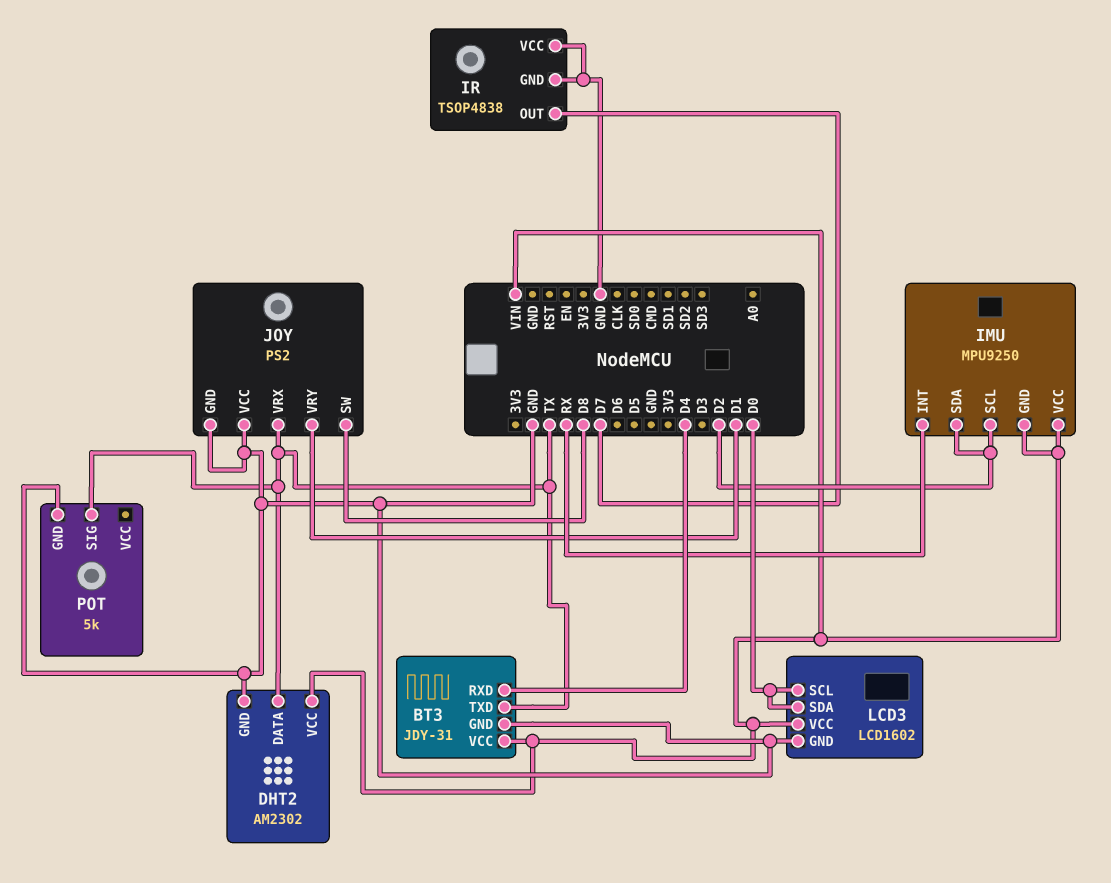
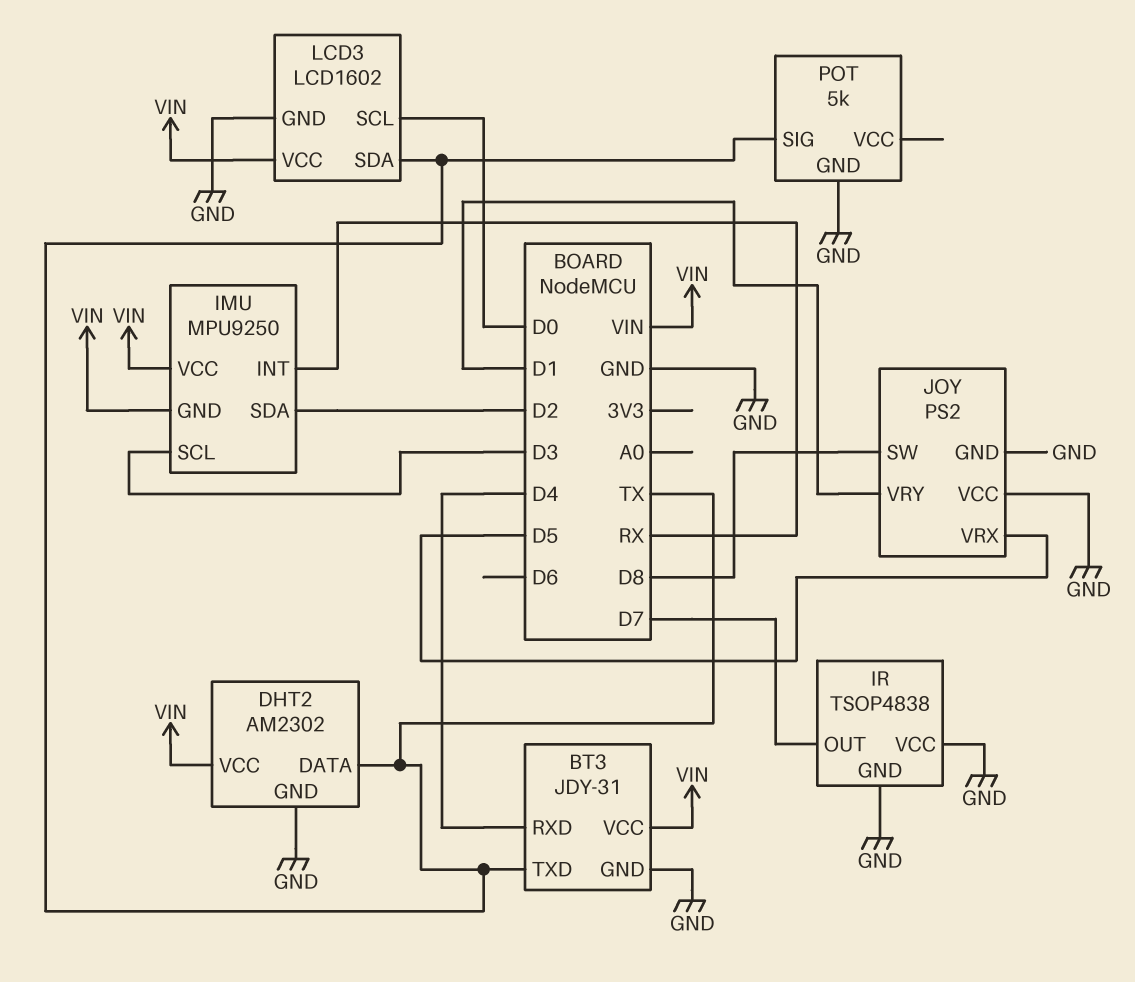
IMU pin SCL: D2 -> D3
JOY pin VRX: TX -> D5
LCD3 pin SDA: D0 -> TX

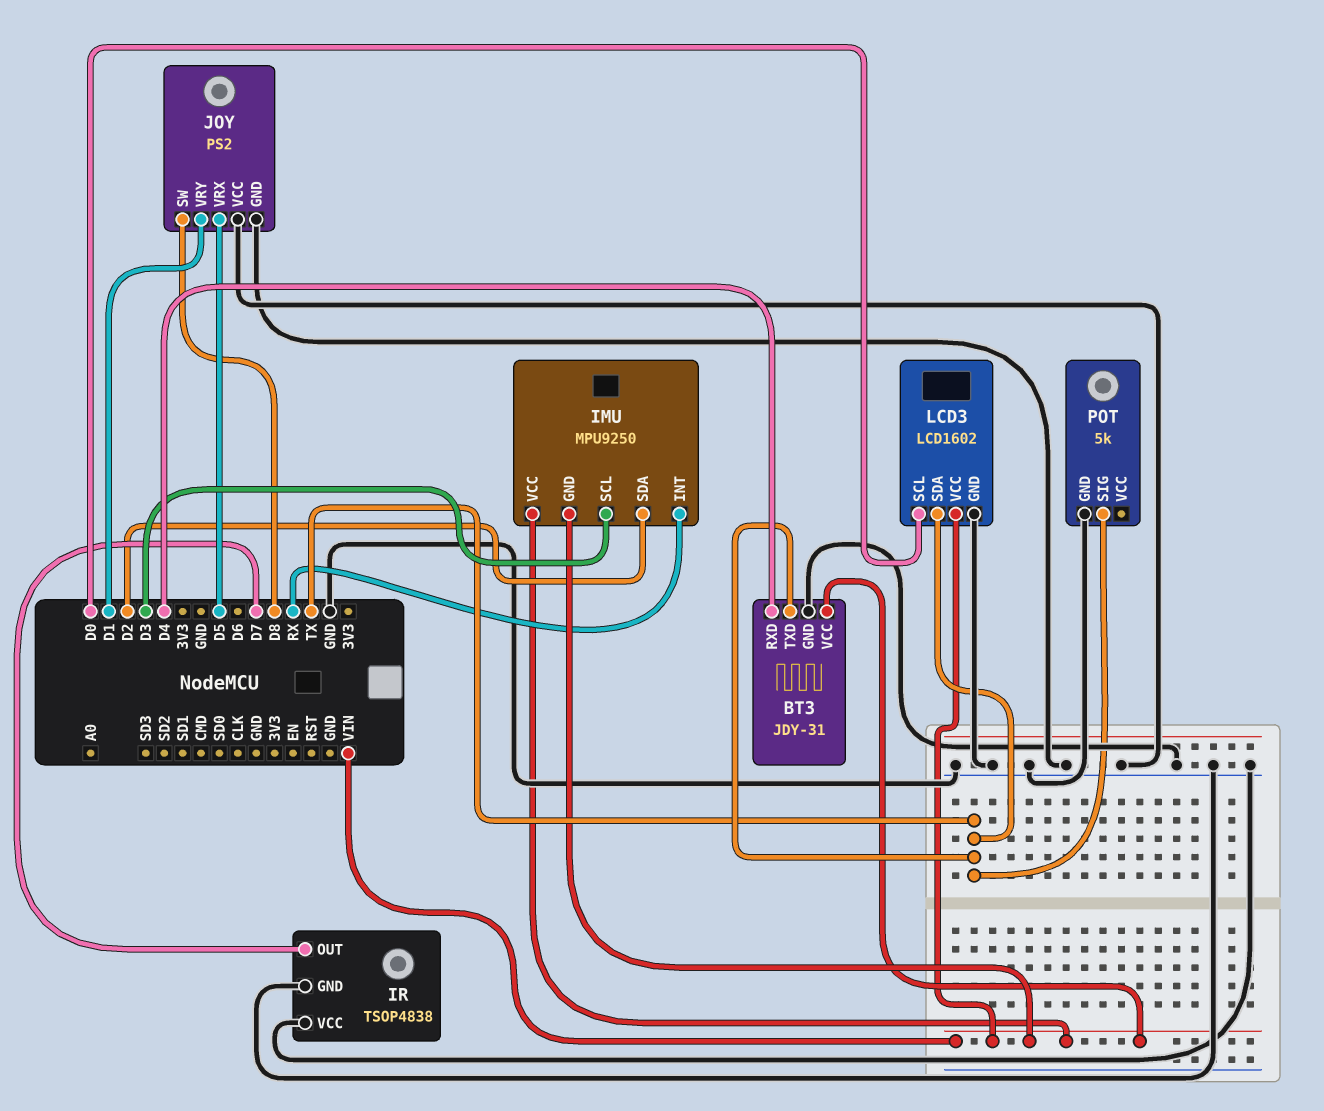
DHT2: AM2302 -> none
DHT2 pin DATA: TX -> none
DHT2 pin GND: GND -> none
DHT2 pin VCC: VIN -> none

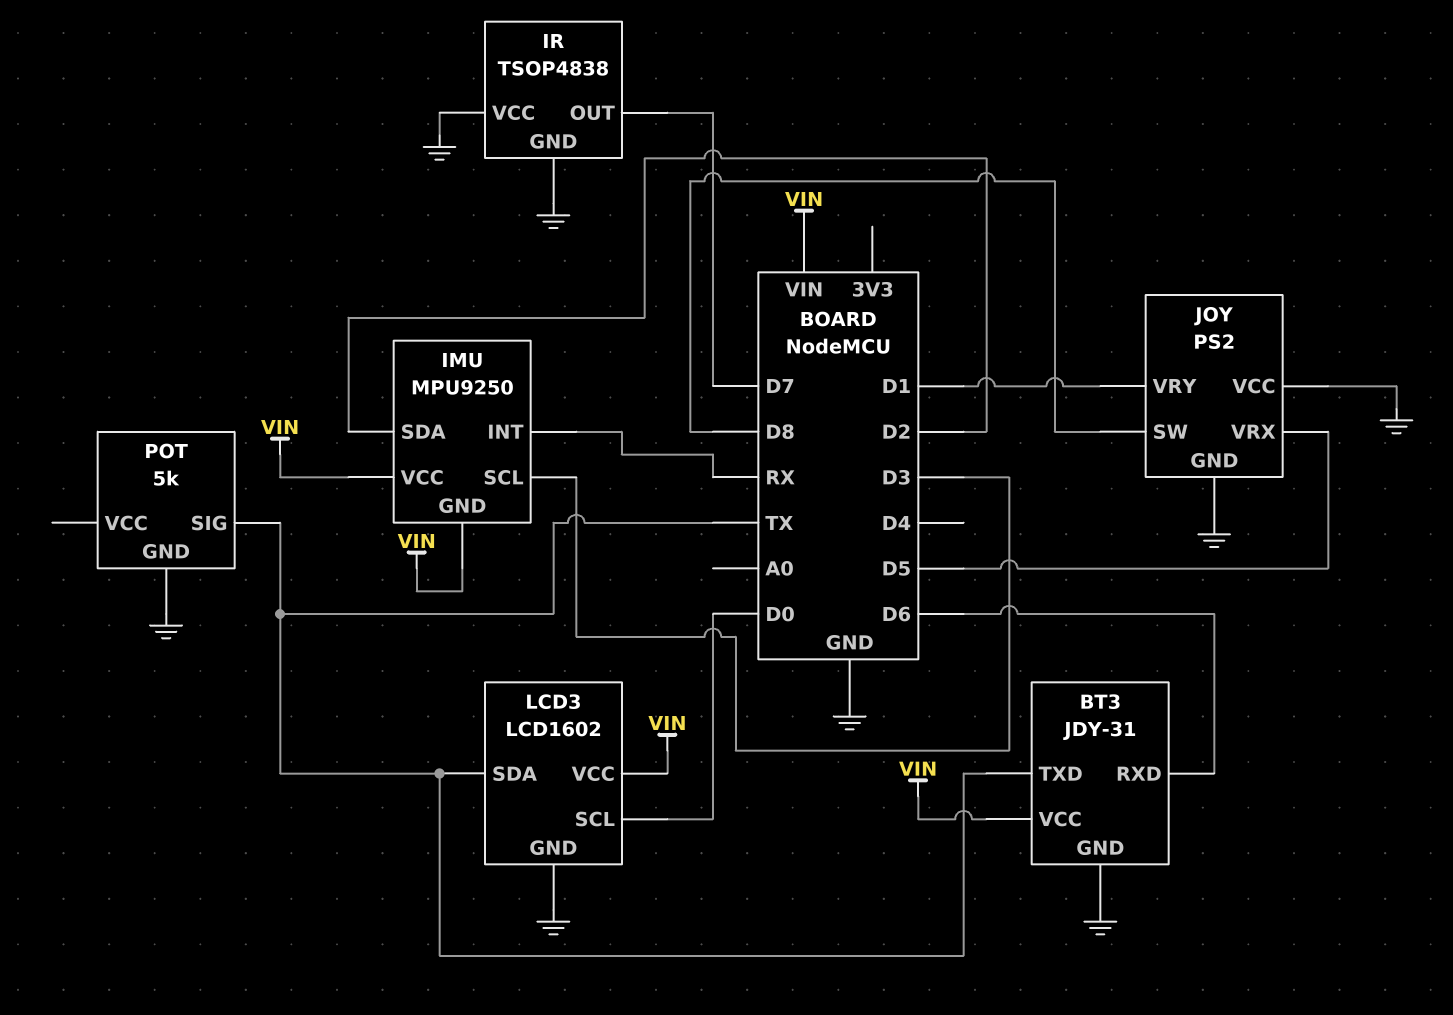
BT3 pin RXD: D4 -> D6

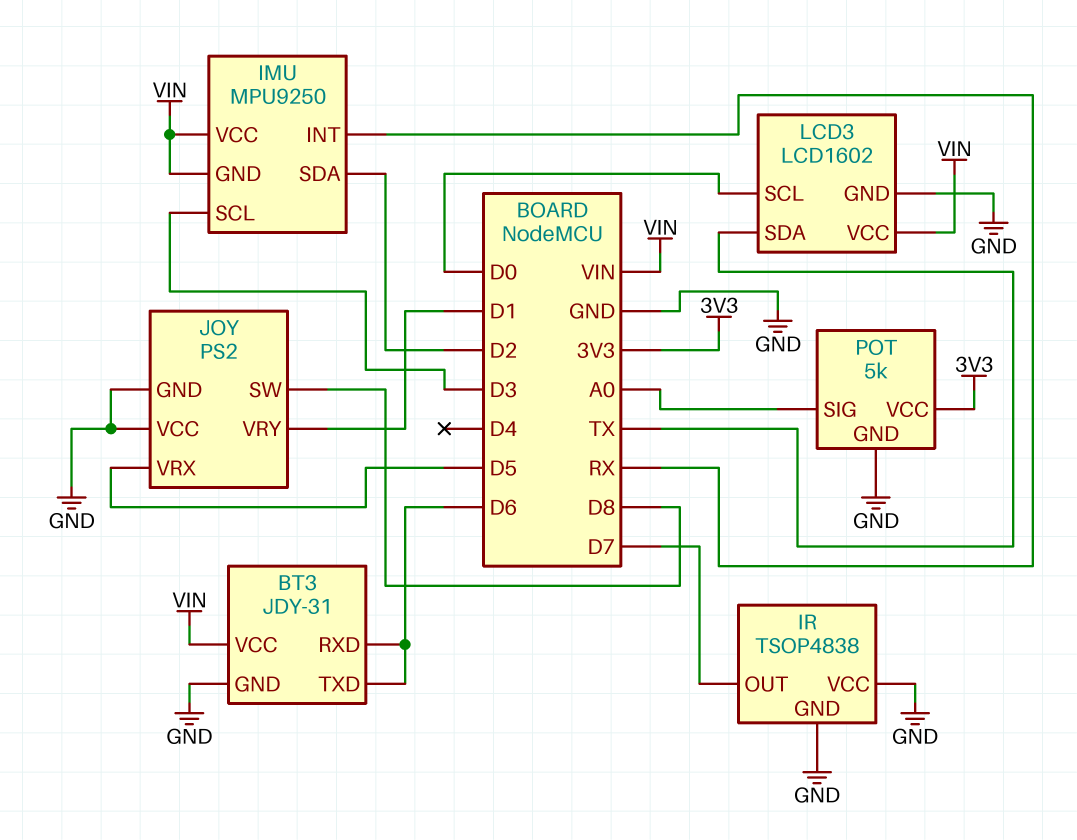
BT3 pin TXD: TX -> D6
POT pin SIG: TX -> A0
POT pin VCC: none -> 3V3

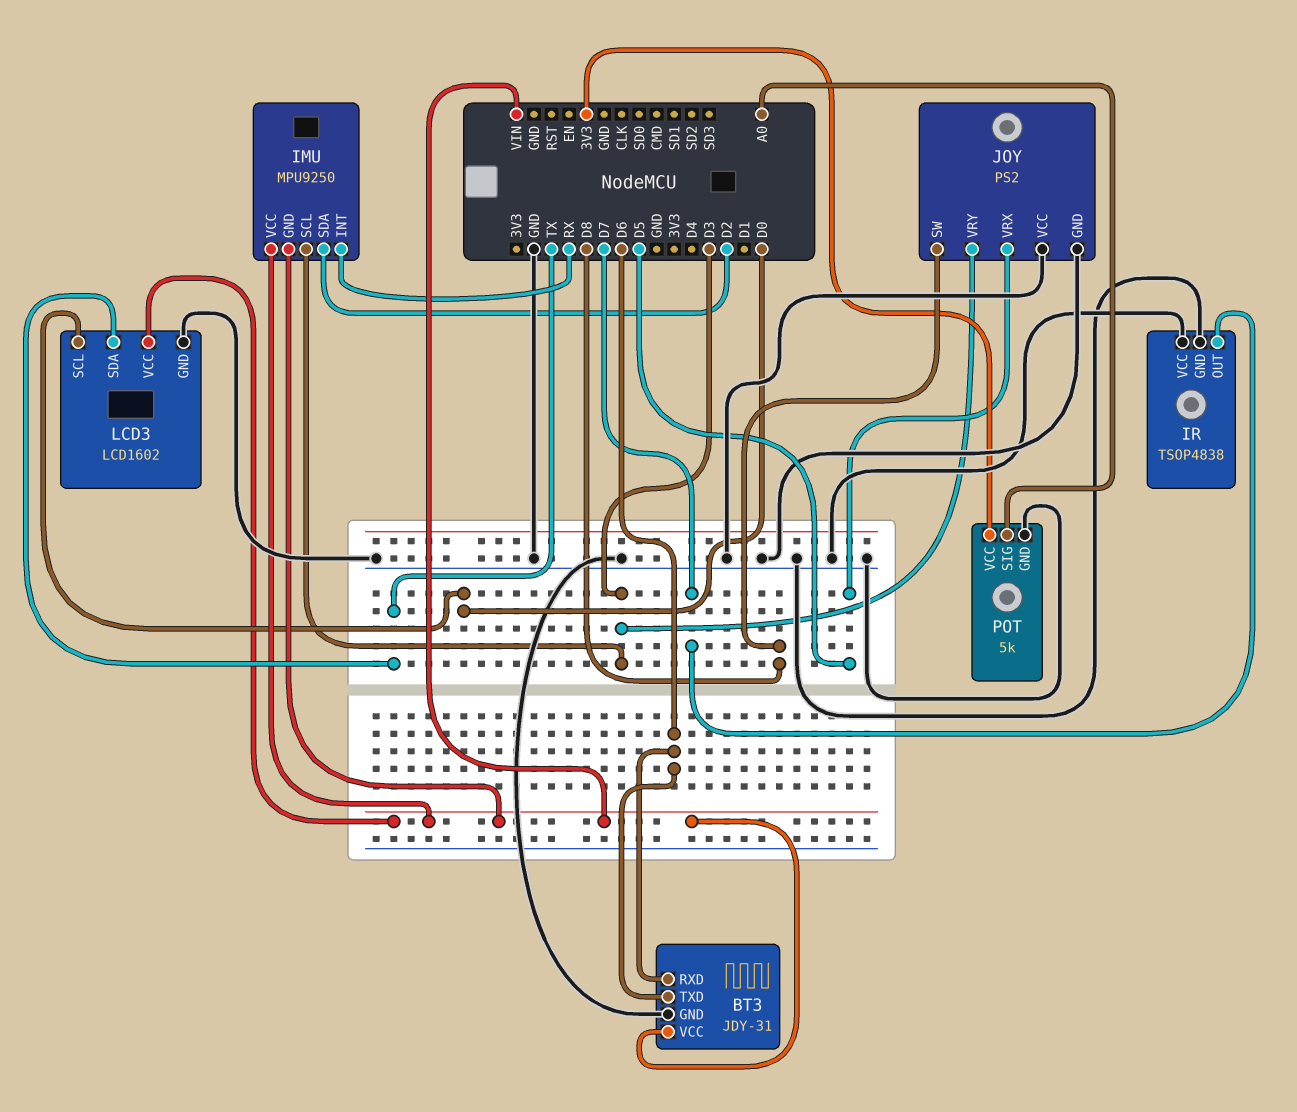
JOY pin VRY: D1 -> D3

